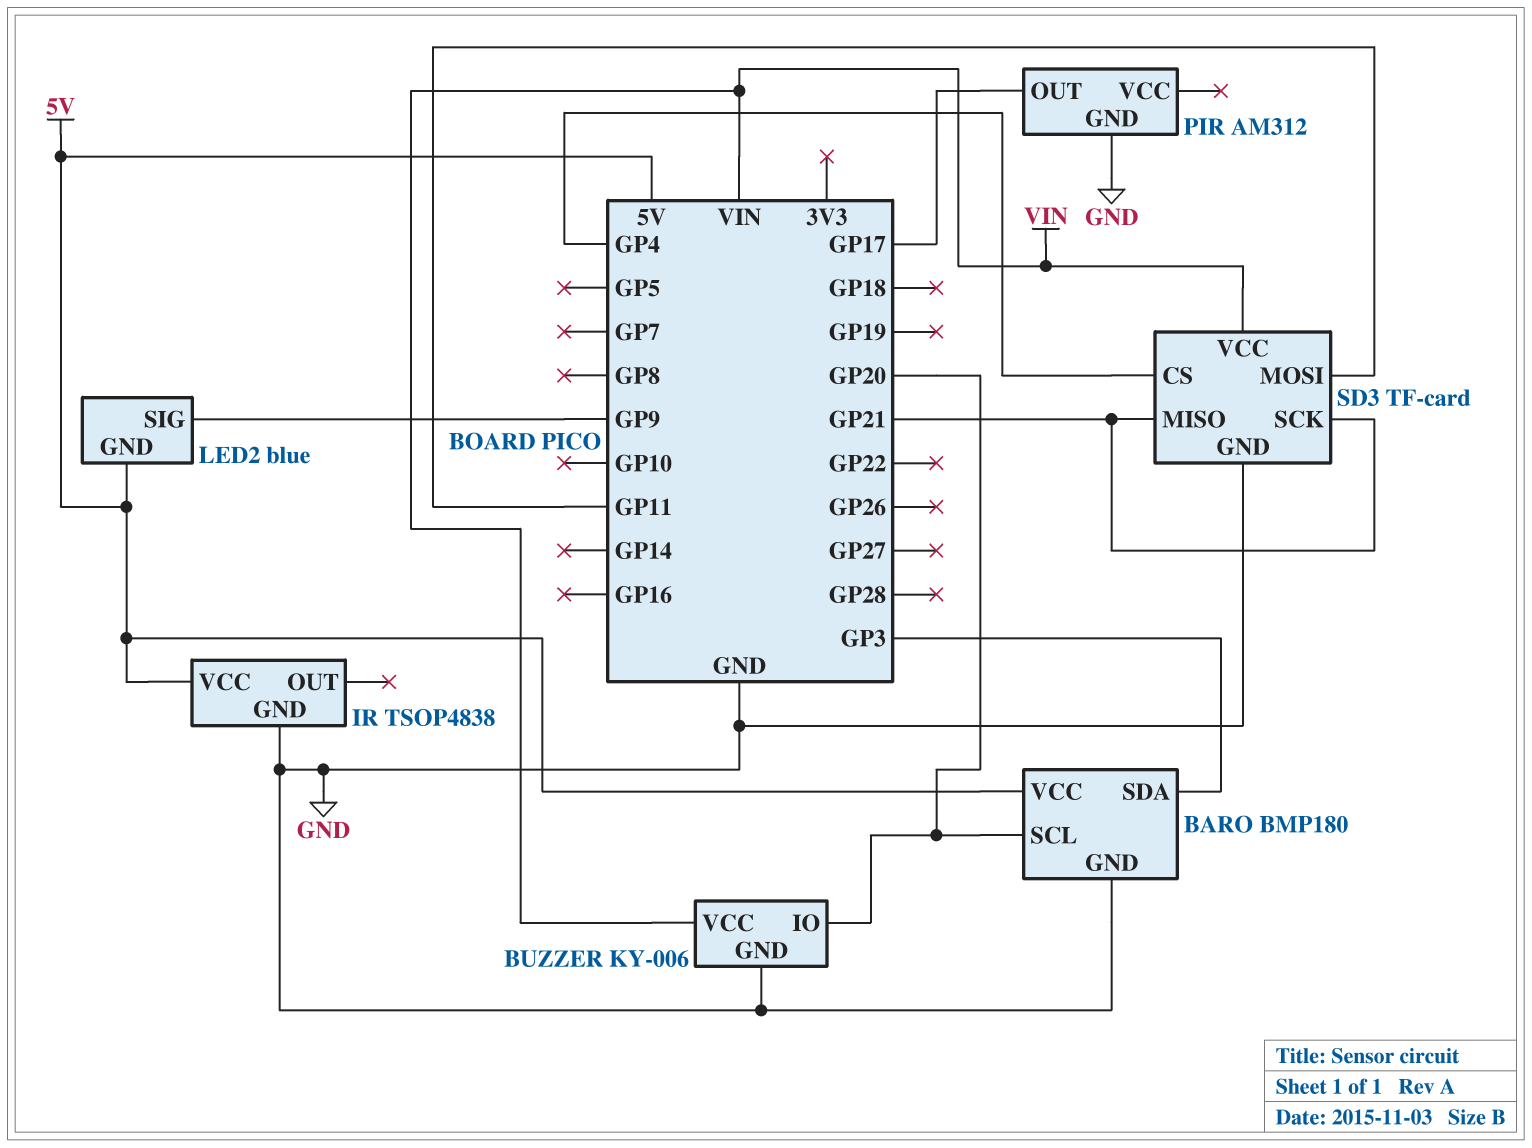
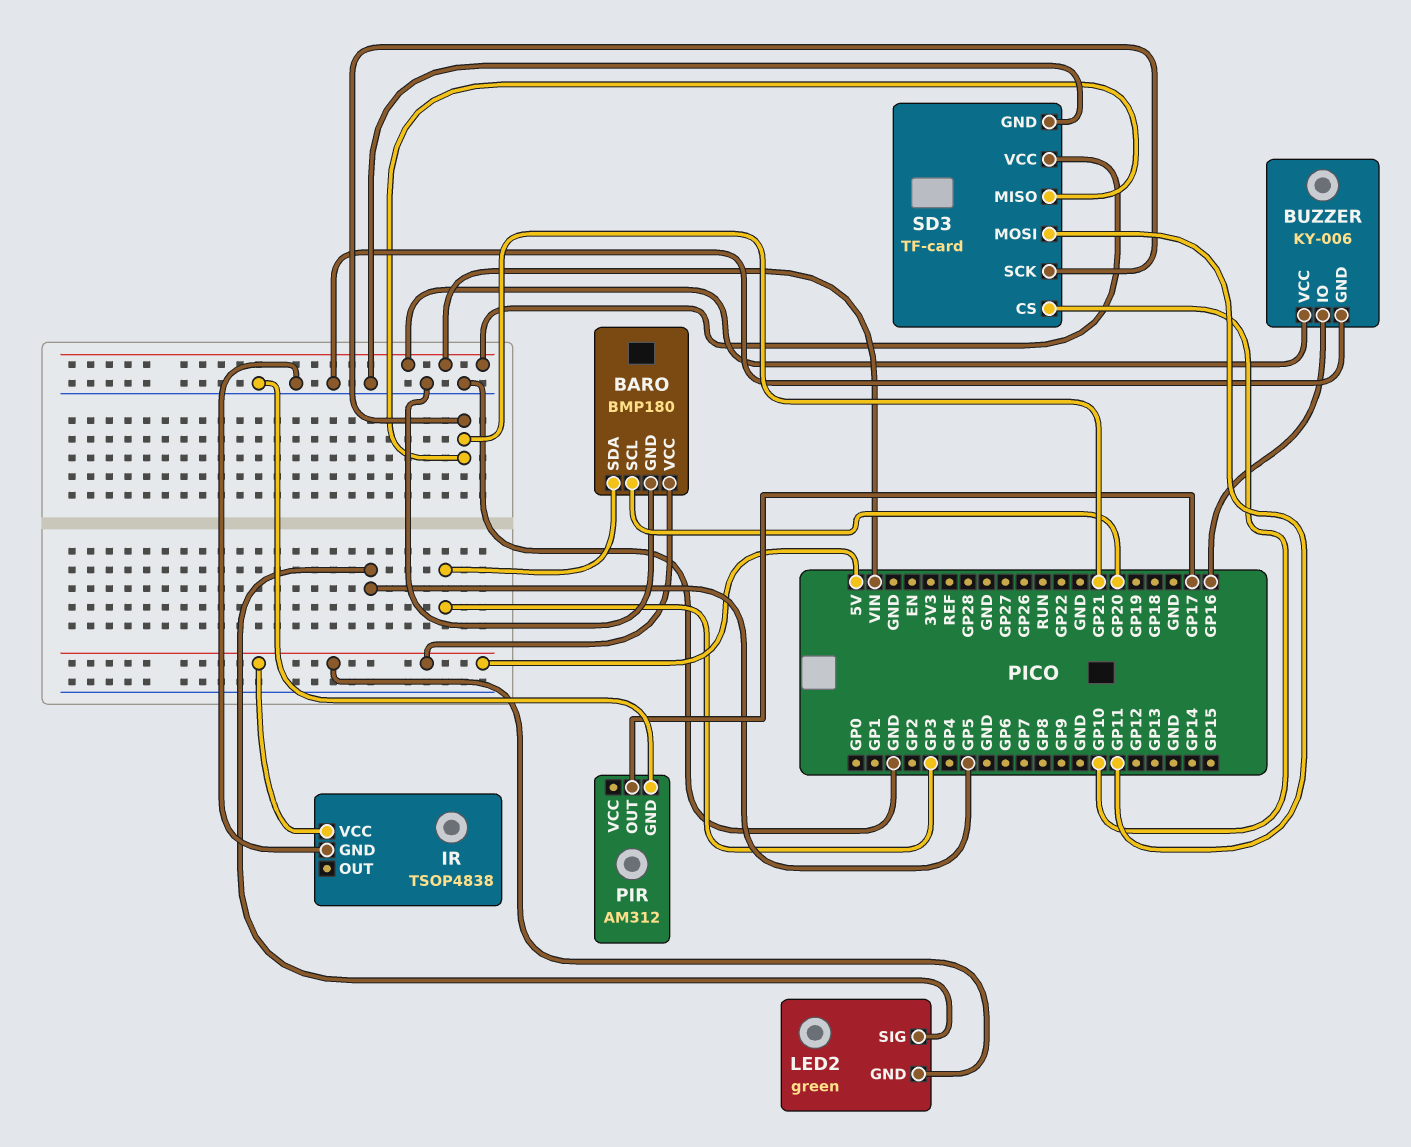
BUZZER pin IO: GP20 -> GP16
LED2: blue -> green
LED2 pin SIG: GP9 -> GP5
SD3 pin CS: GP4 -> GP10

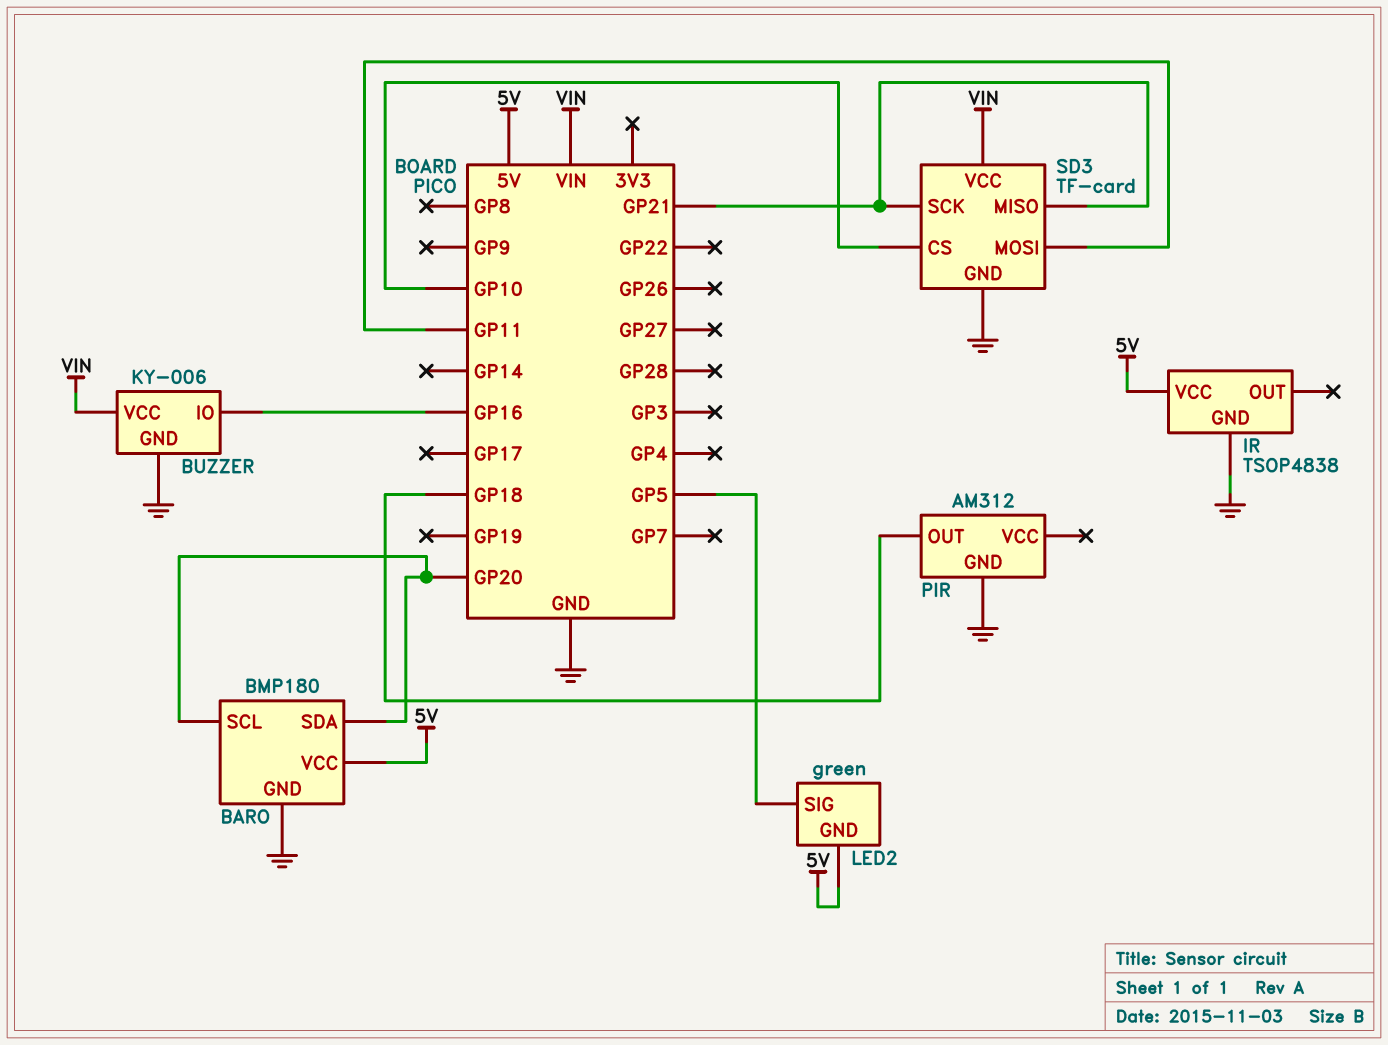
BARO pin SDA: GP3 -> GP20
PIR pin OUT: GP17 -> GP18

